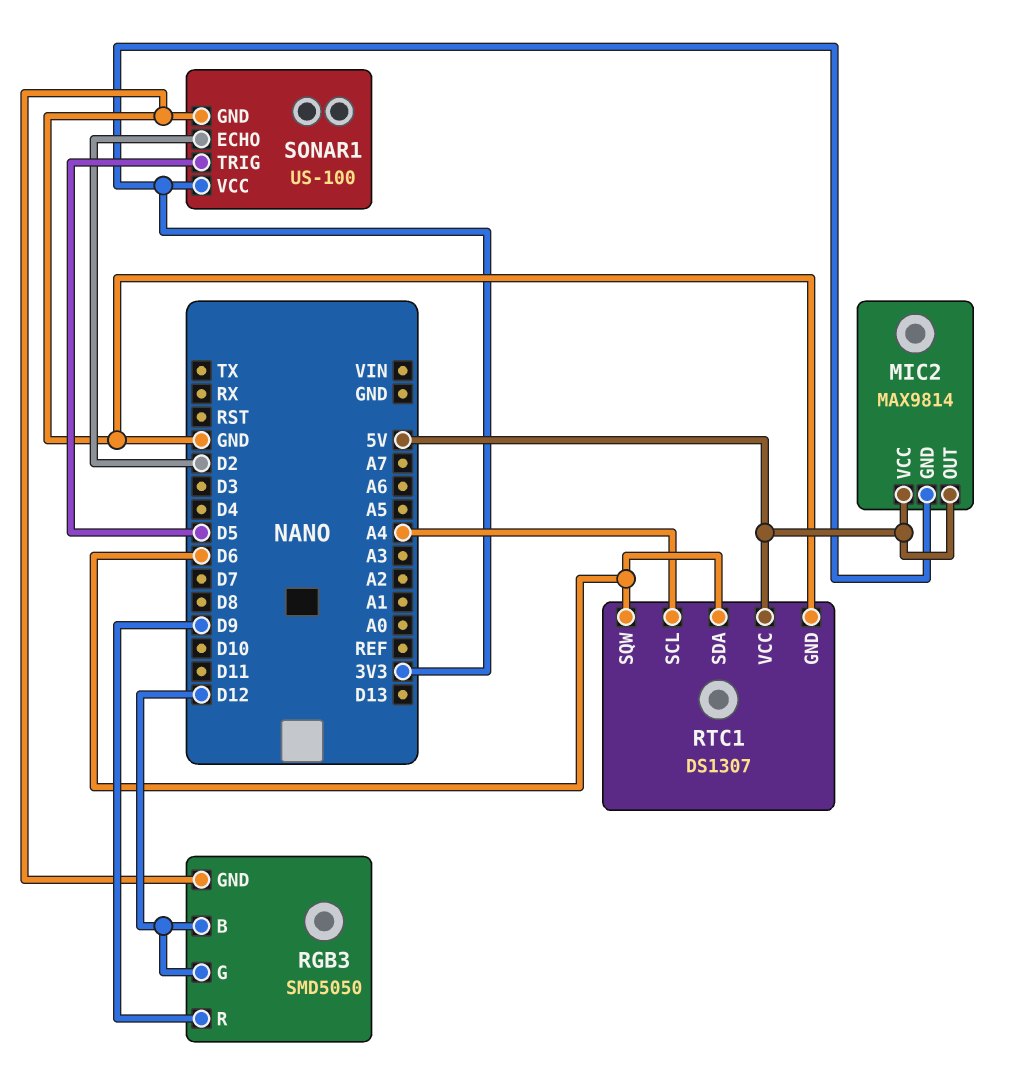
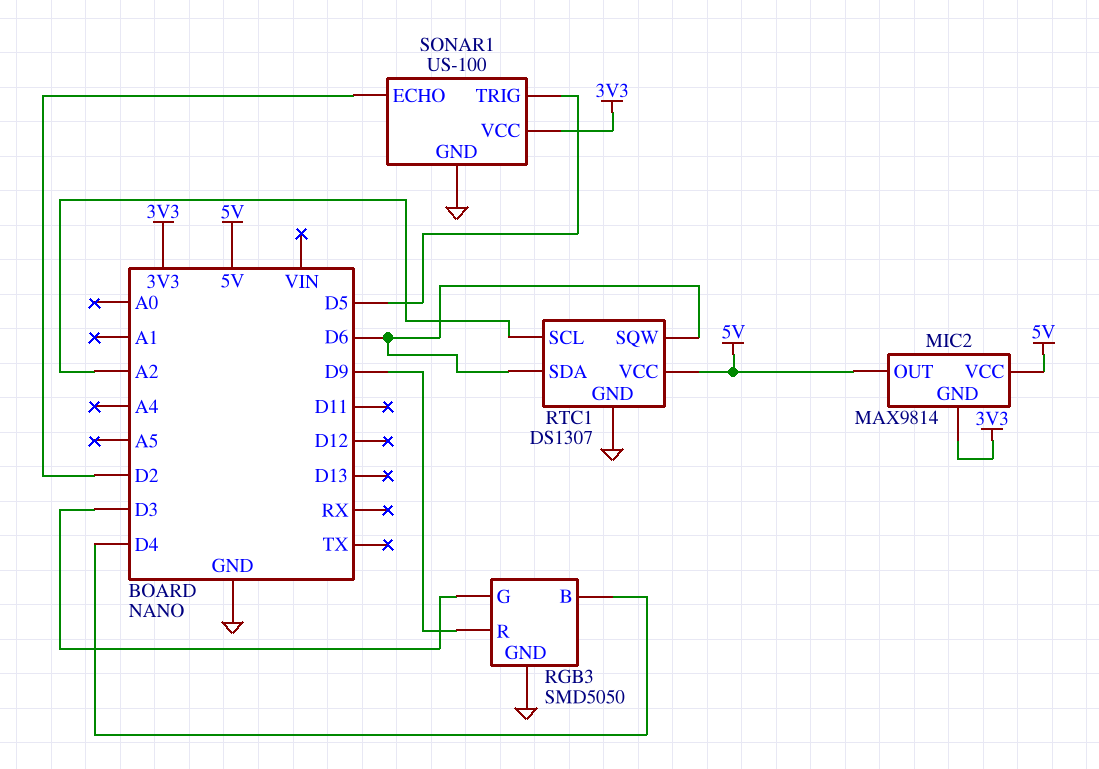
RGB3 pin B: D12 -> D4
RGB3 pin G: D12 -> D3
RTC1 pin SCL: A4 -> A2

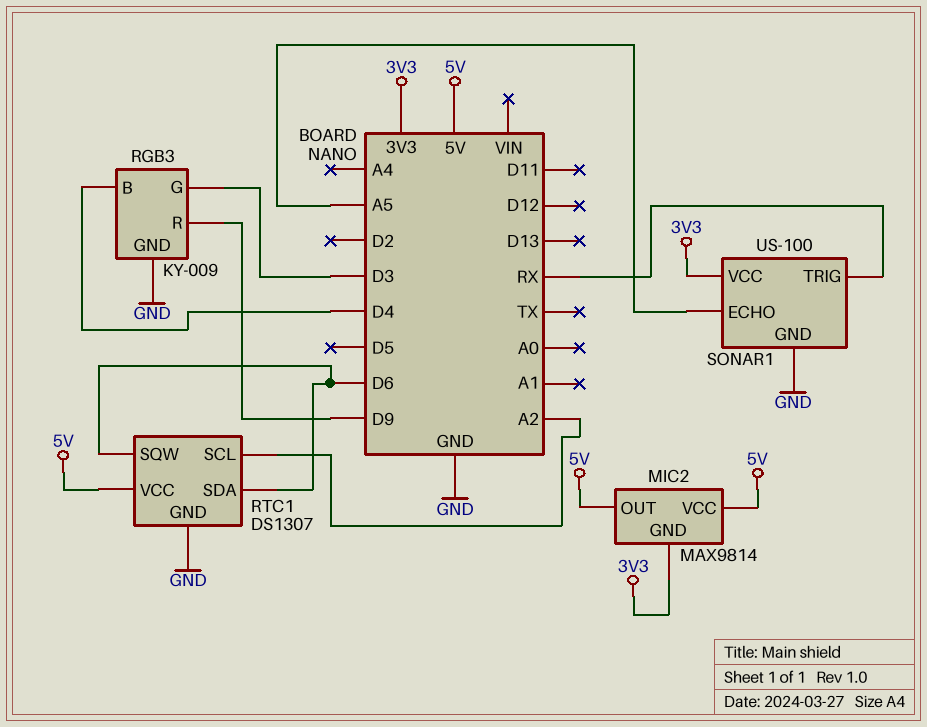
RGB3: SMD5050 -> KY-009
SONAR1 pin ECHO: D2 -> A5
SONAR1 pin TRIG: D5 -> RX

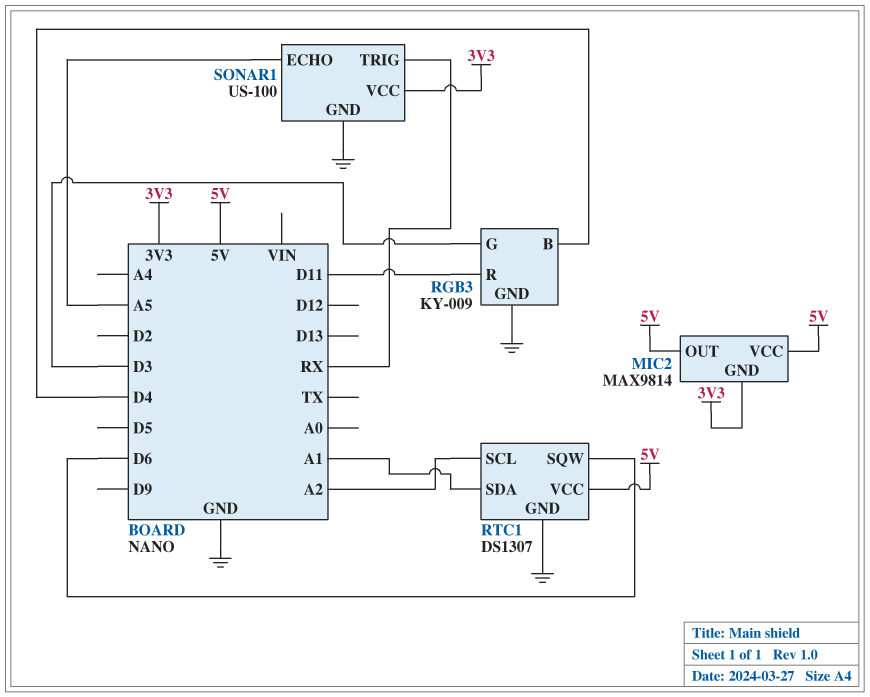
RGB3 pin R: D9 -> D11
RTC1 pin SDA: D6 -> A1

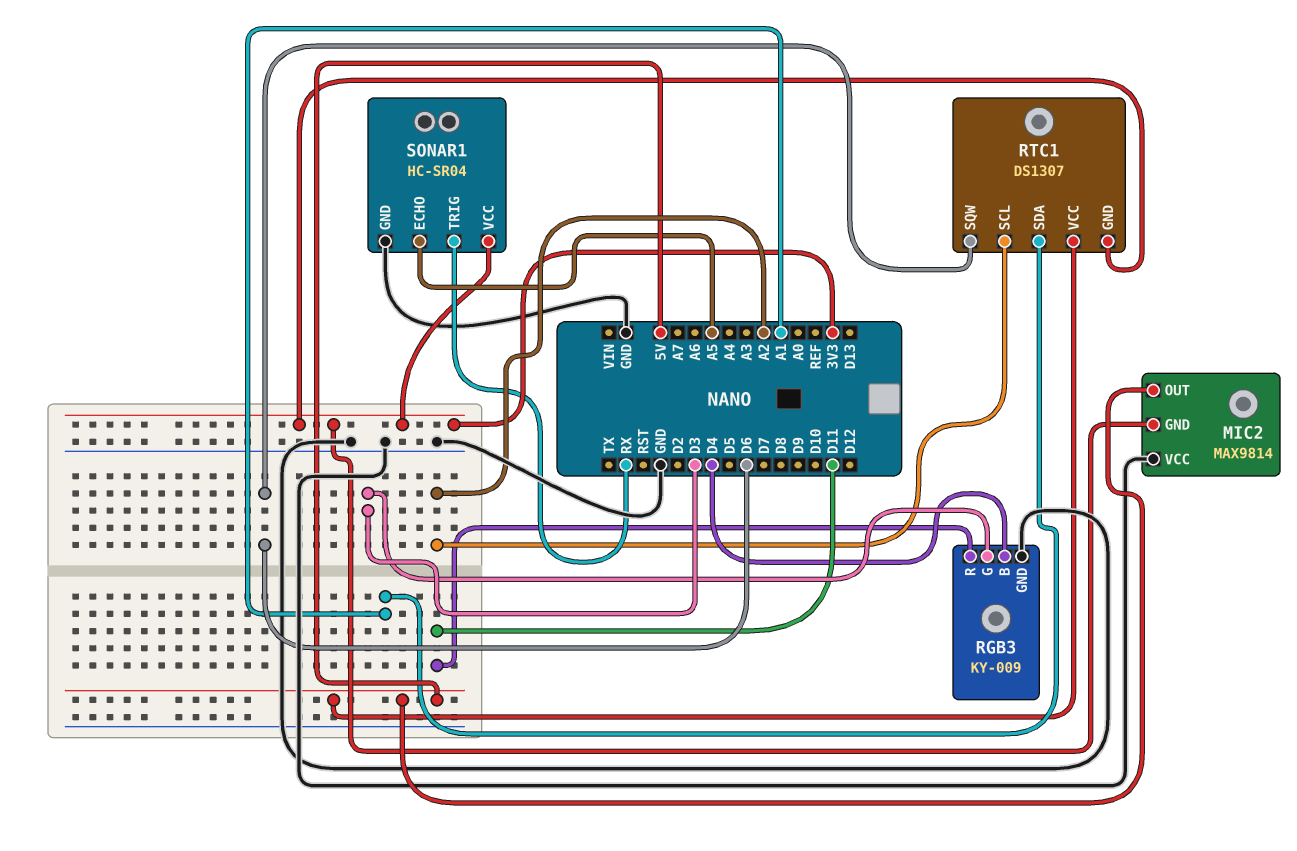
MIC2 pin VCC: 5V -> GND
RTC1 pin GND: GND -> 3V3
SONAR1: US-100 -> HC-SR04

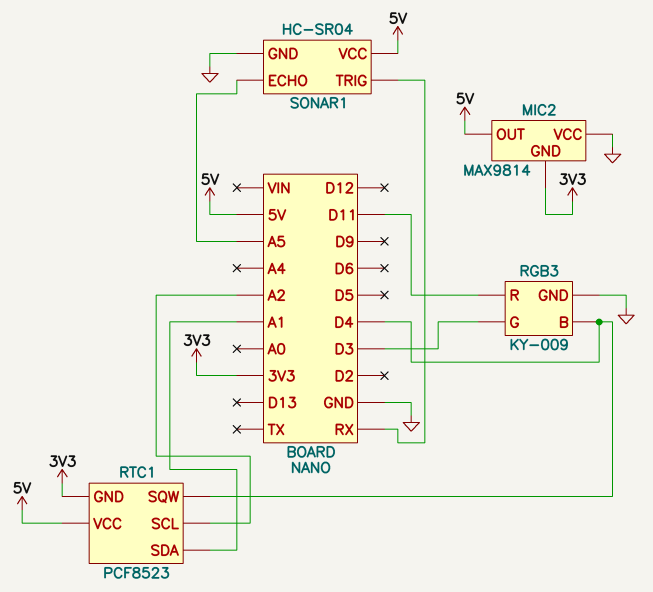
RTC1: DS1307 -> PCF8523
RTC1 pin SQW: D6 -> D4
SONAR1 pin VCC: 3V3 -> 5V

